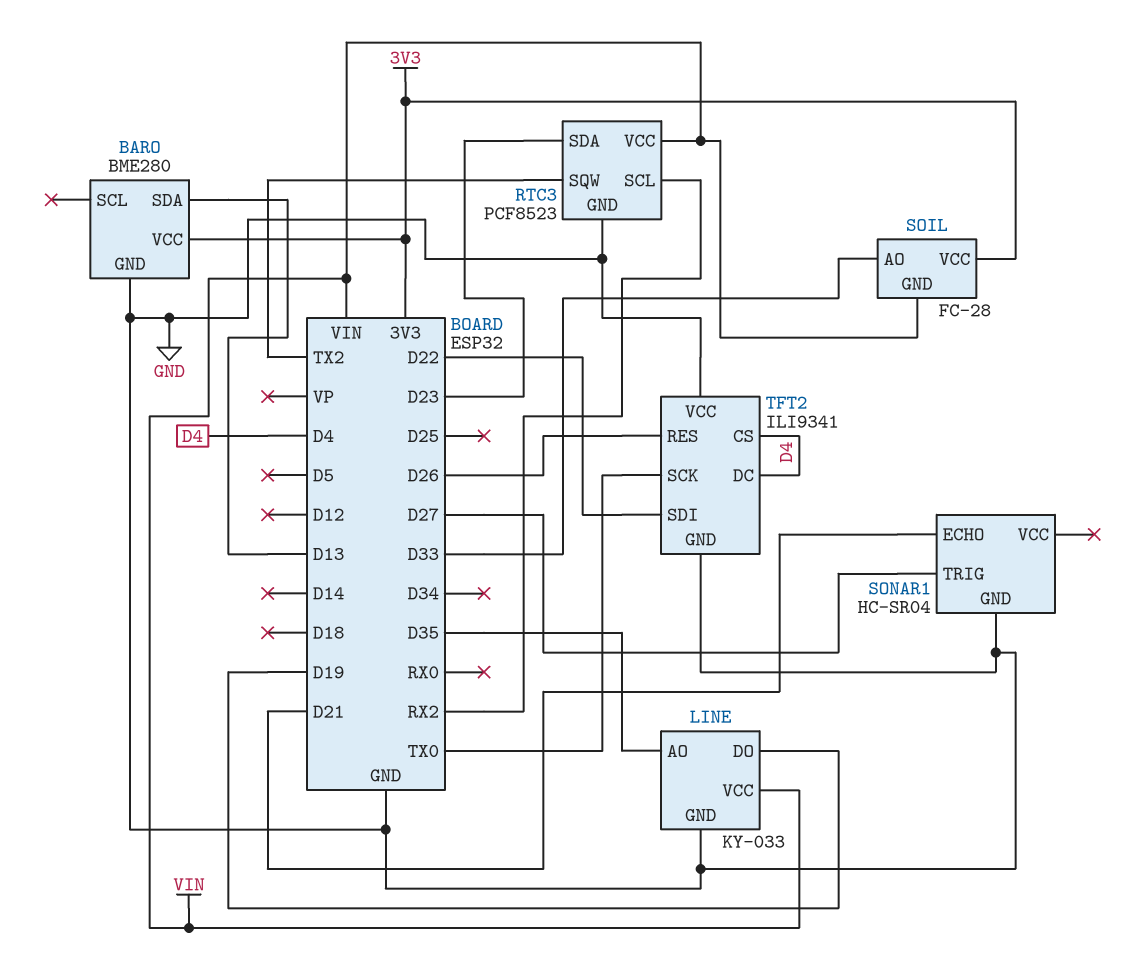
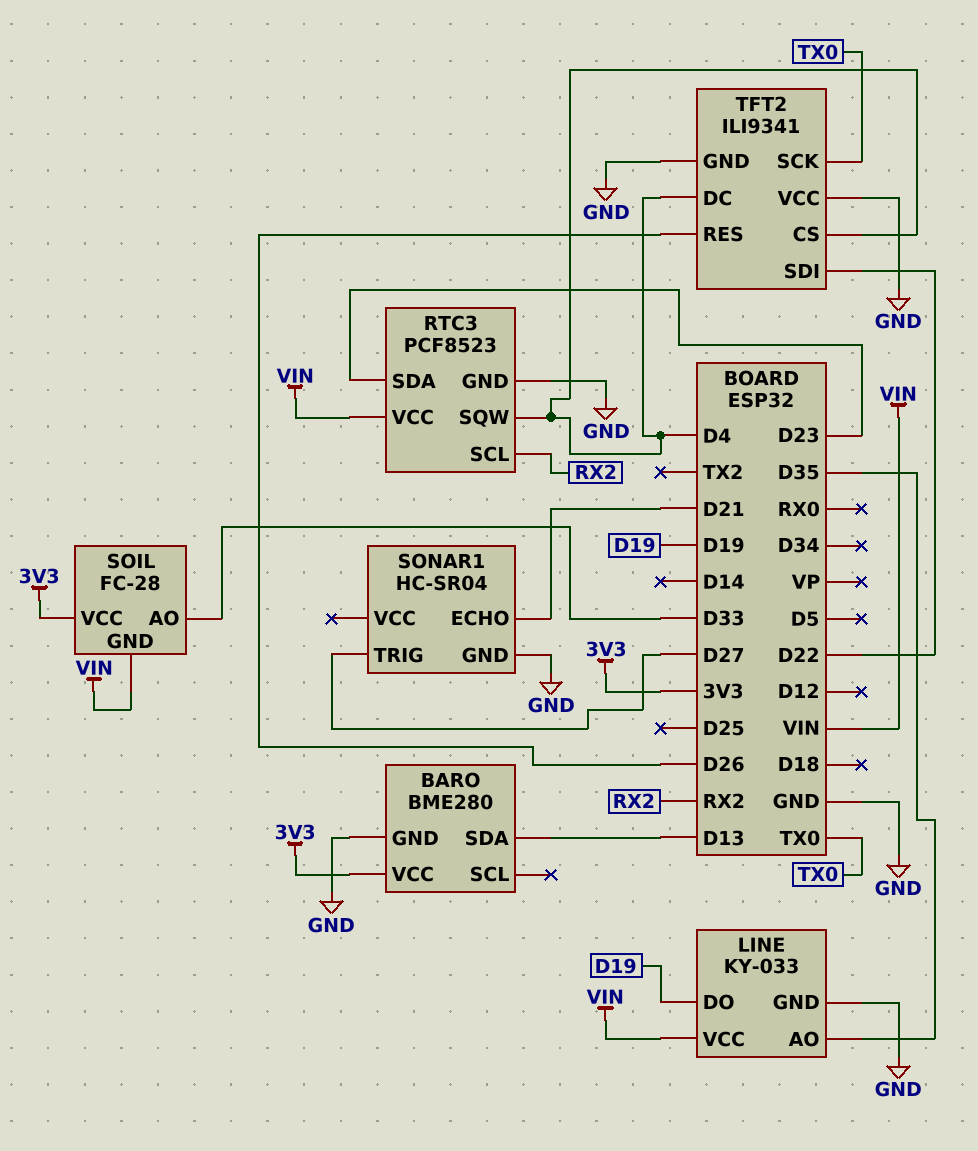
RTC3 pin SQW: TX2 -> D4

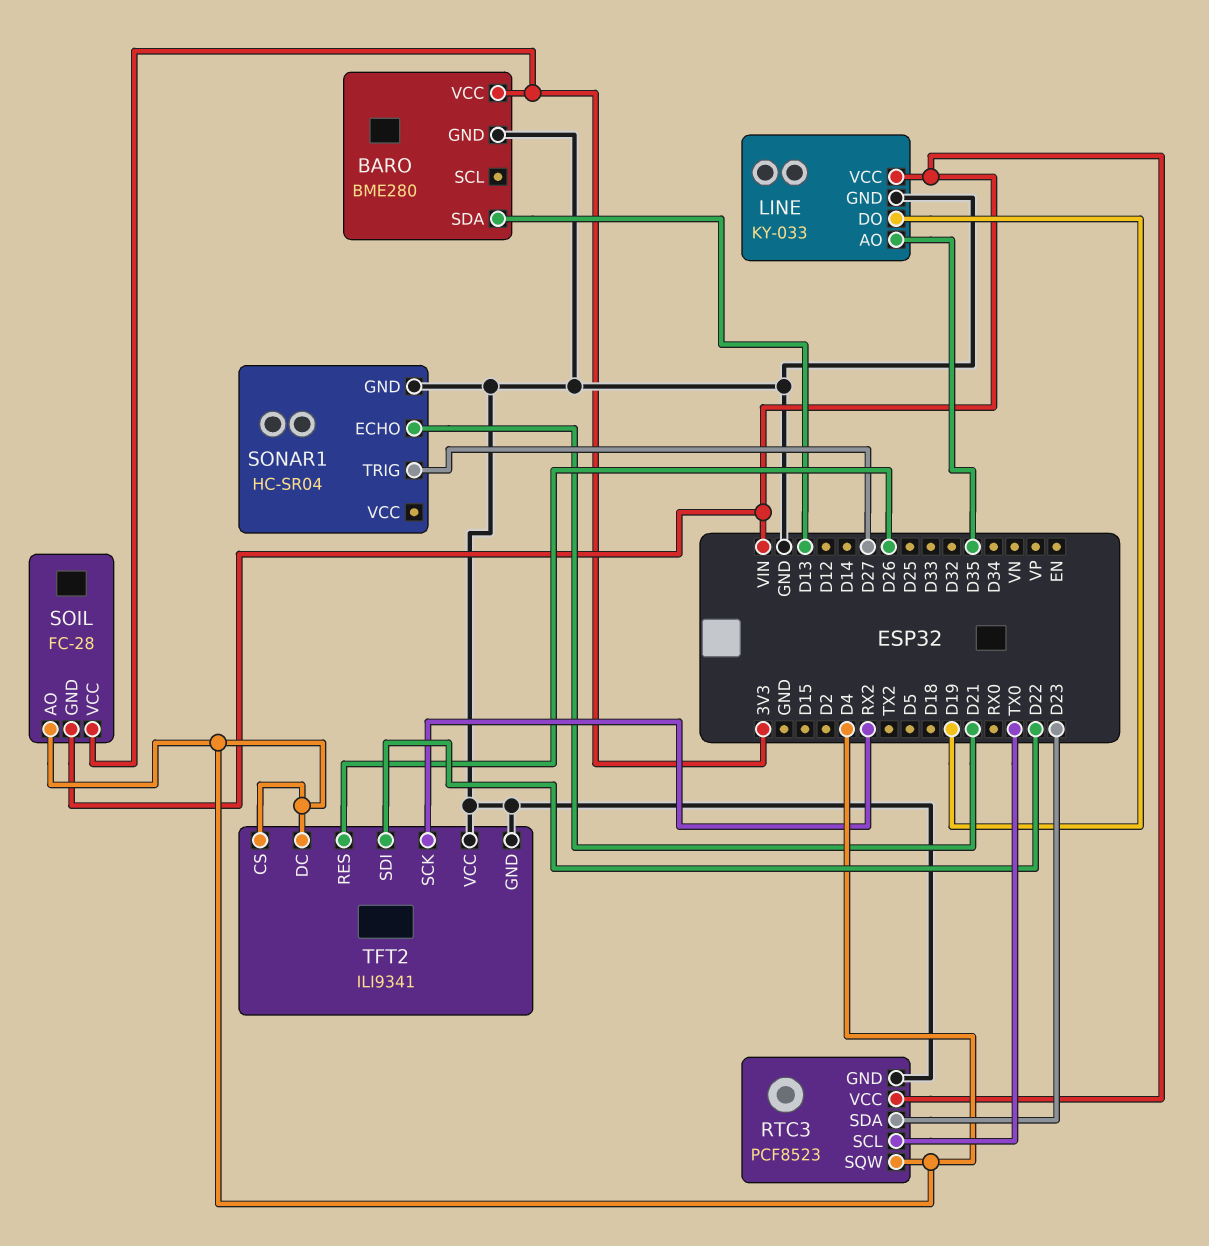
RTC3 pin SCL: RX2 -> TX0
SOIL pin AO: D33 -> D4
TFT2 pin SCK: TX0 -> RX2

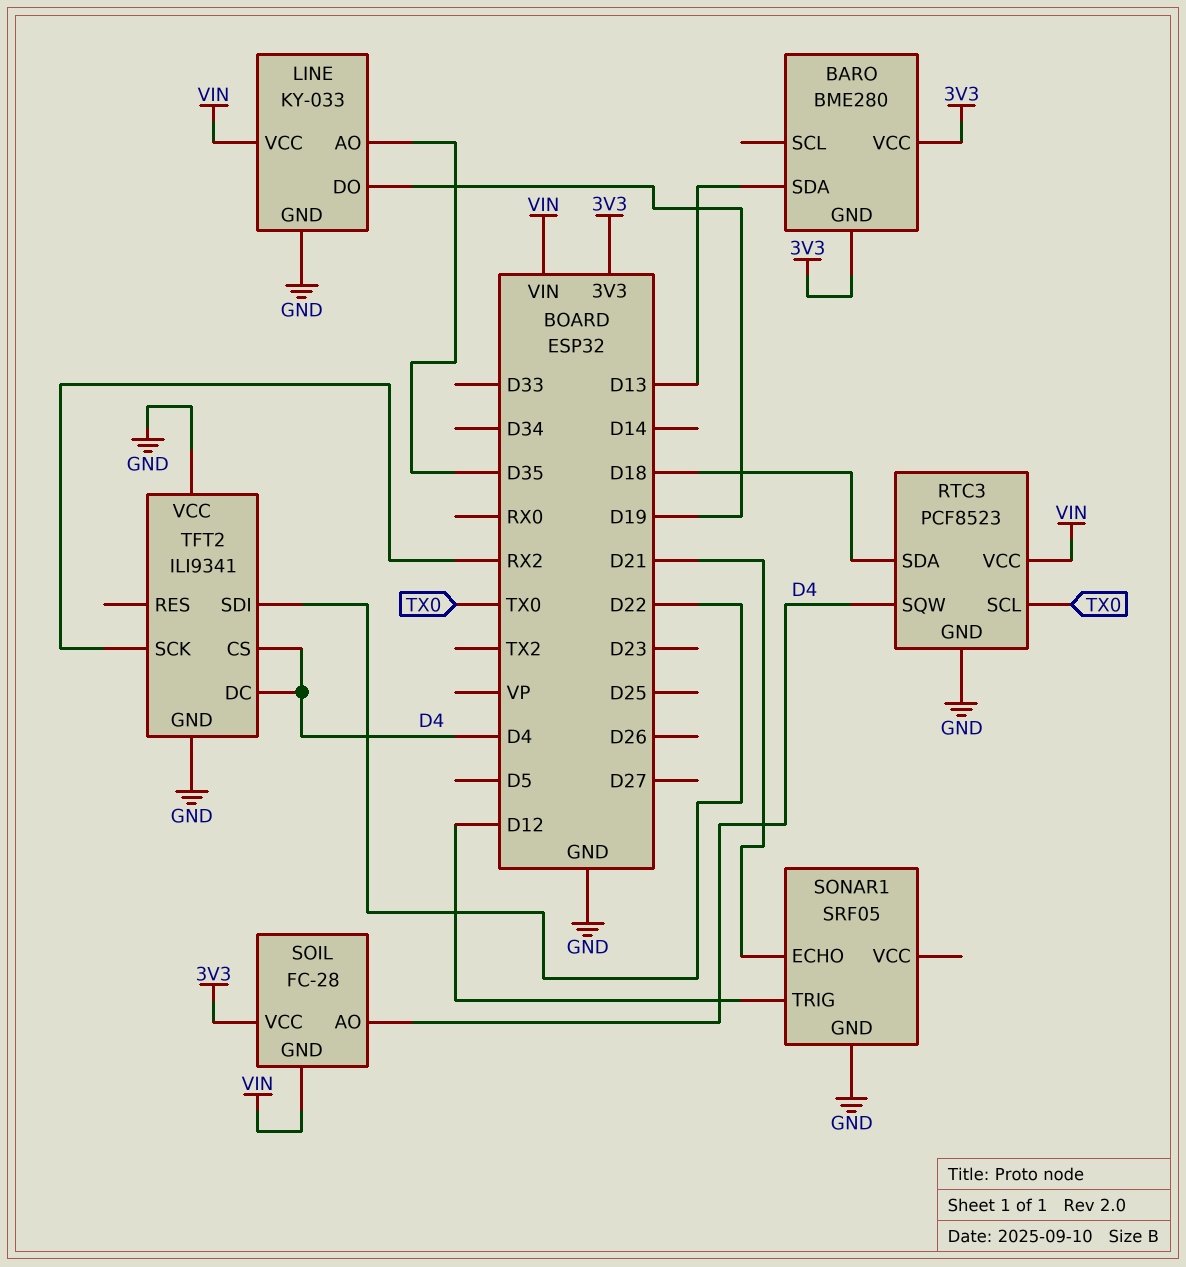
BARO pin GND: GND -> 3V3
RTC3 pin SDA: D23 -> D18
SONAR1: HC-SR04 -> SRF05
SONAR1 pin TRIG: D27 -> D12
TFT2 pin RES: D26 -> none

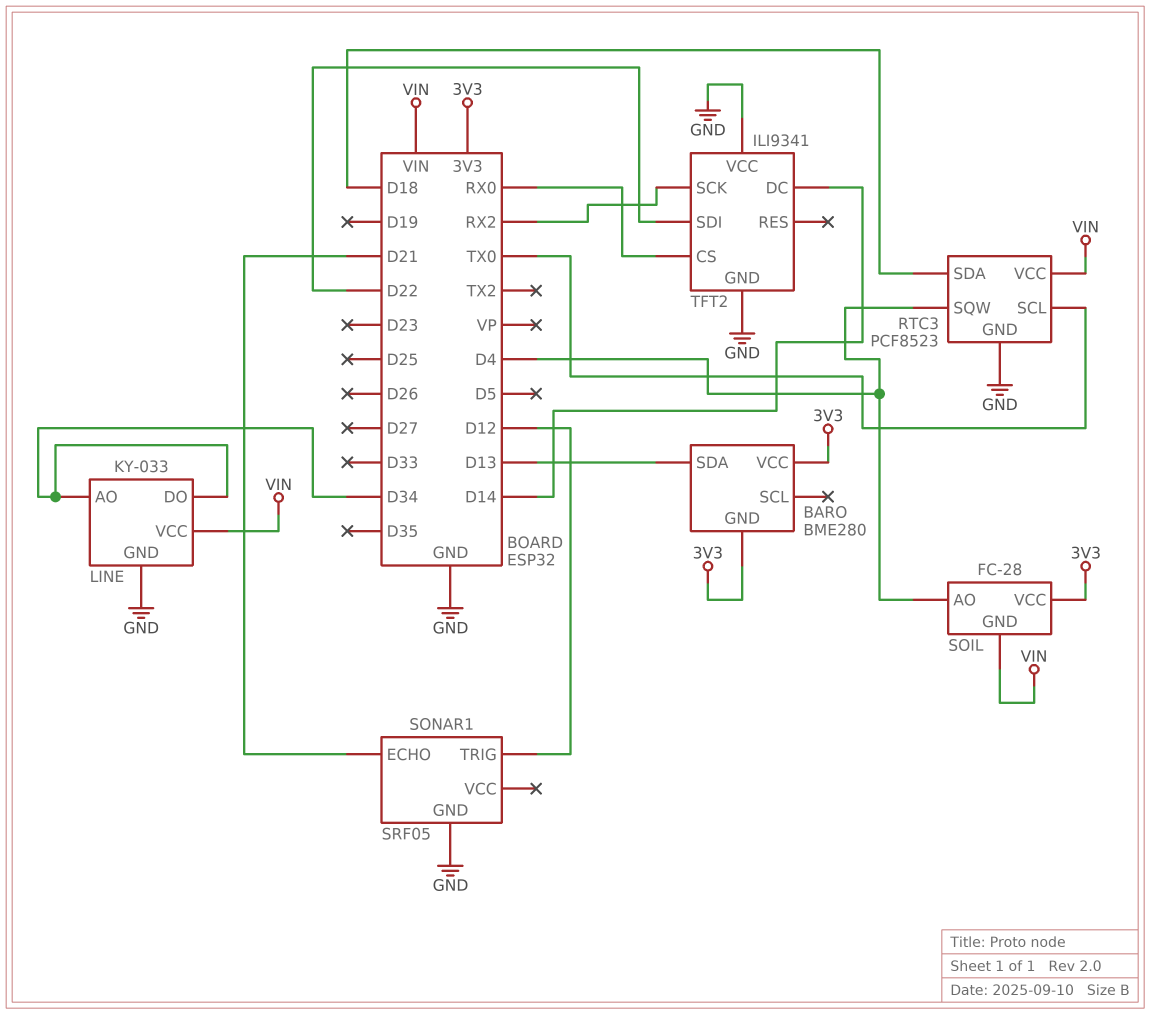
LINE pin AO: D35 -> D34
LINE pin DO: D19 -> D34
TFT2 pin CS: D4 -> RX0
TFT2 pin DC: D4 -> D14

